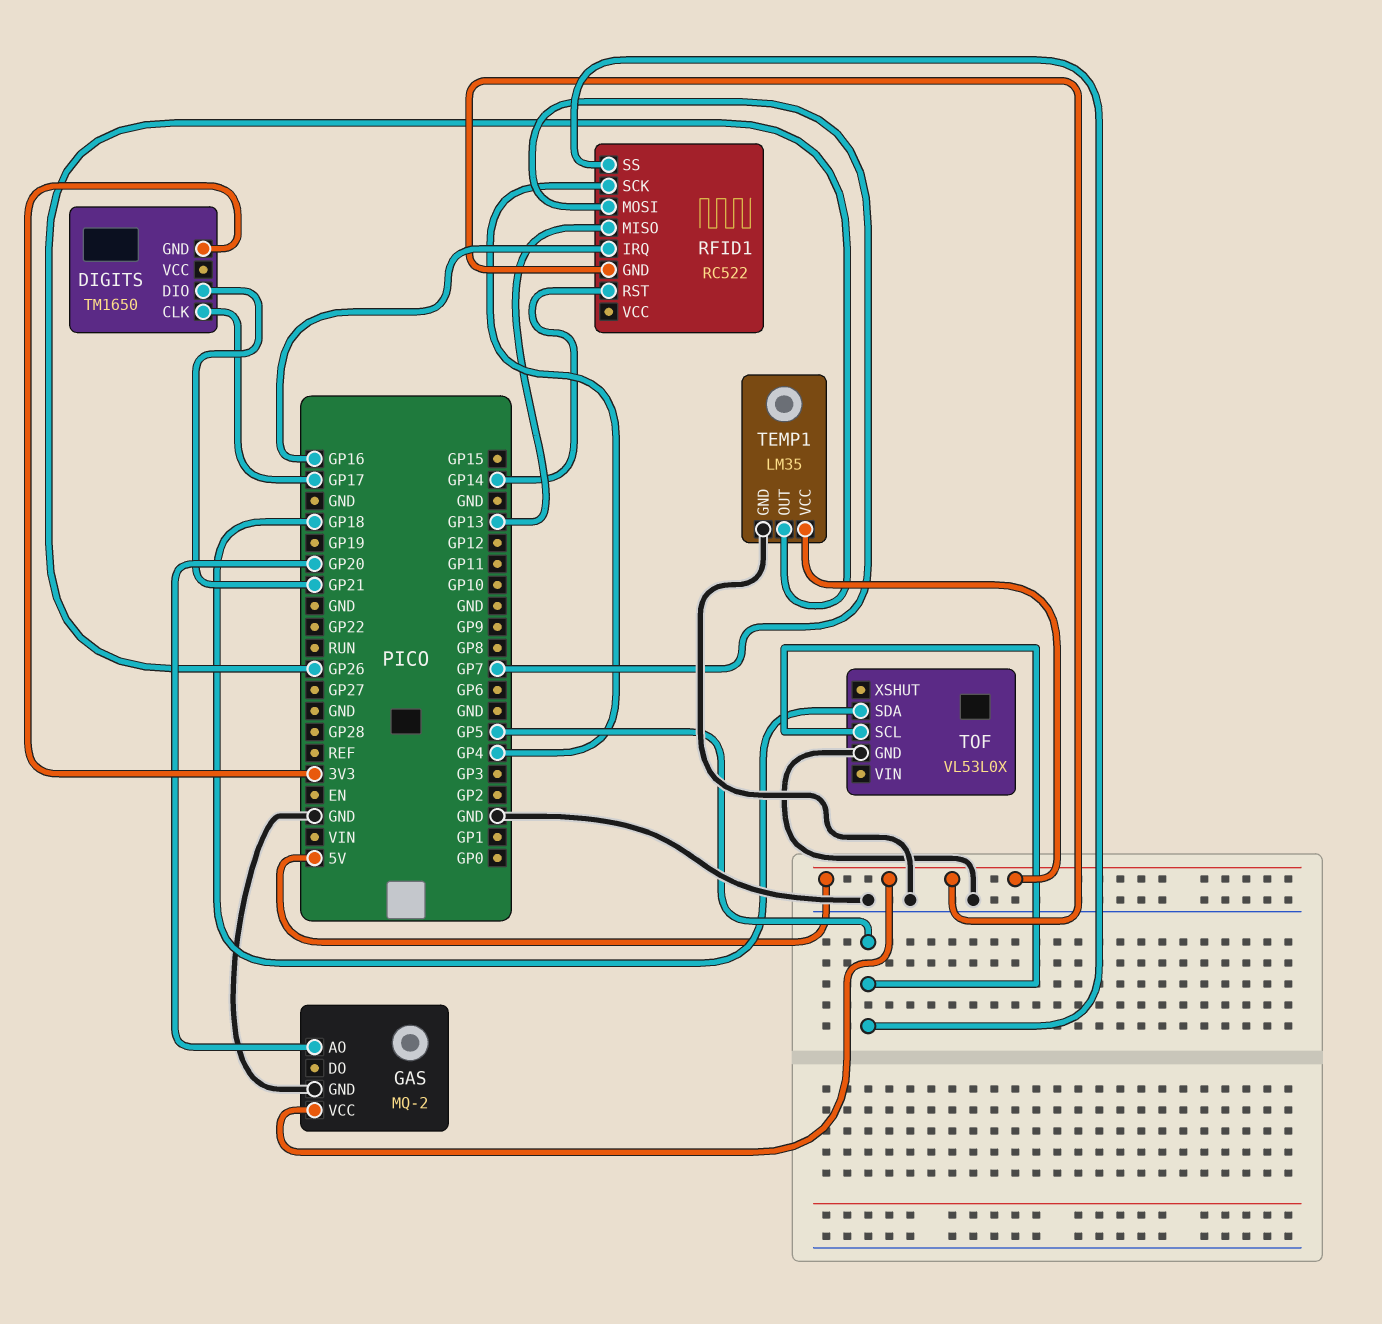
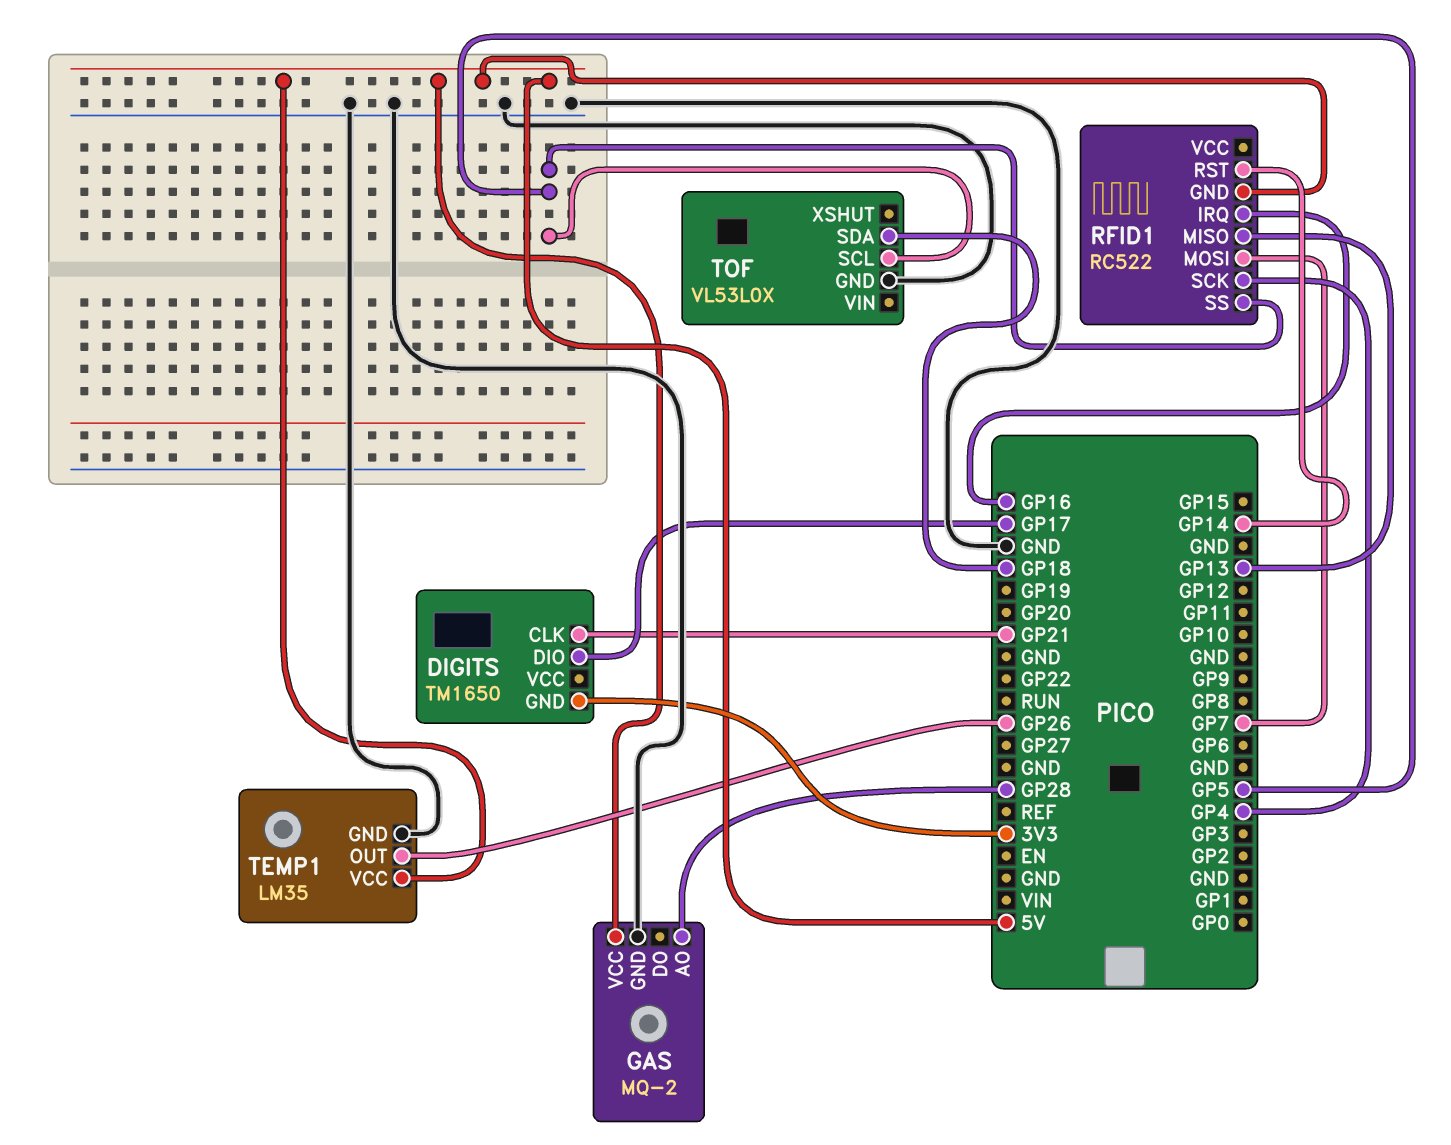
DIGITS pin CLK: GP17 -> GP21
DIGITS pin DIO: GP21 -> GP17
GAS pin AO: GP20 -> GP28

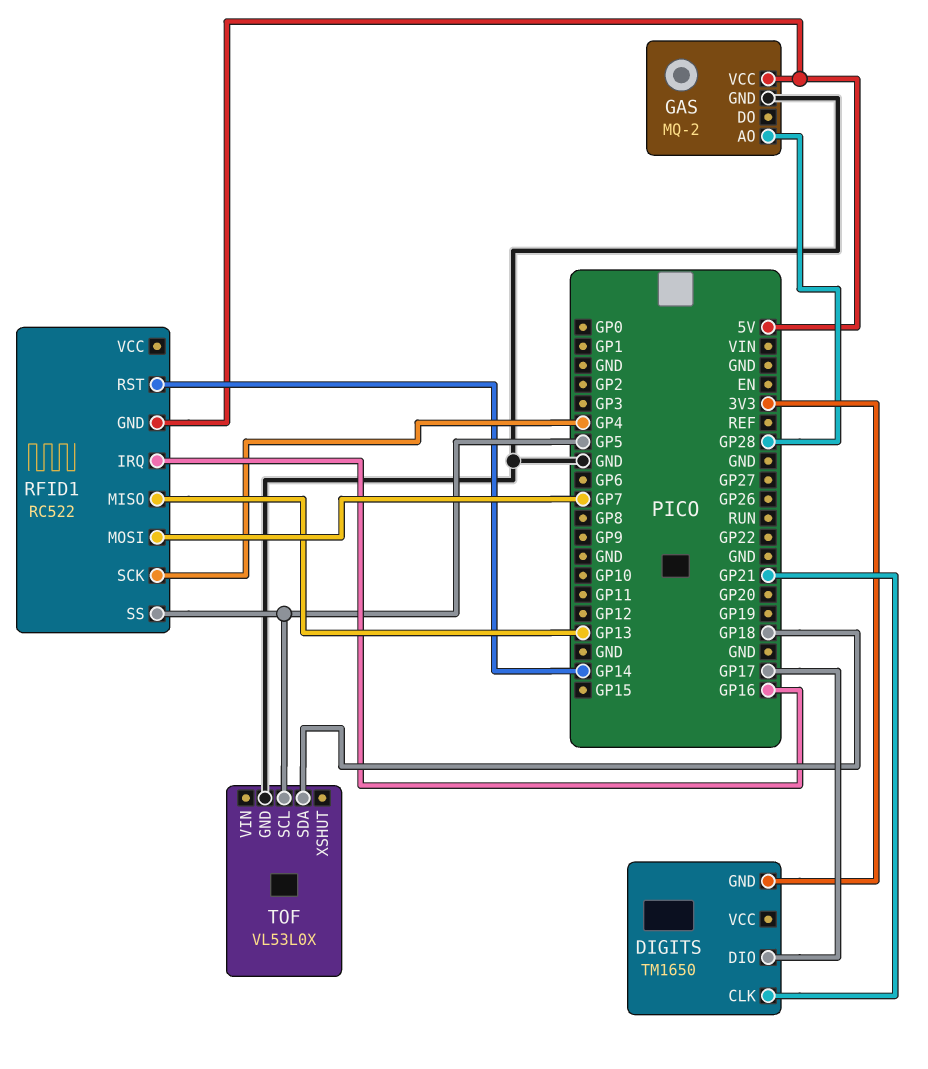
TEMP1: LM35 -> none
TEMP1 pin GND: GND -> none
TEMP1 pin OUT: GP26 -> none
TEMP1 pin VCC: 5V -> none

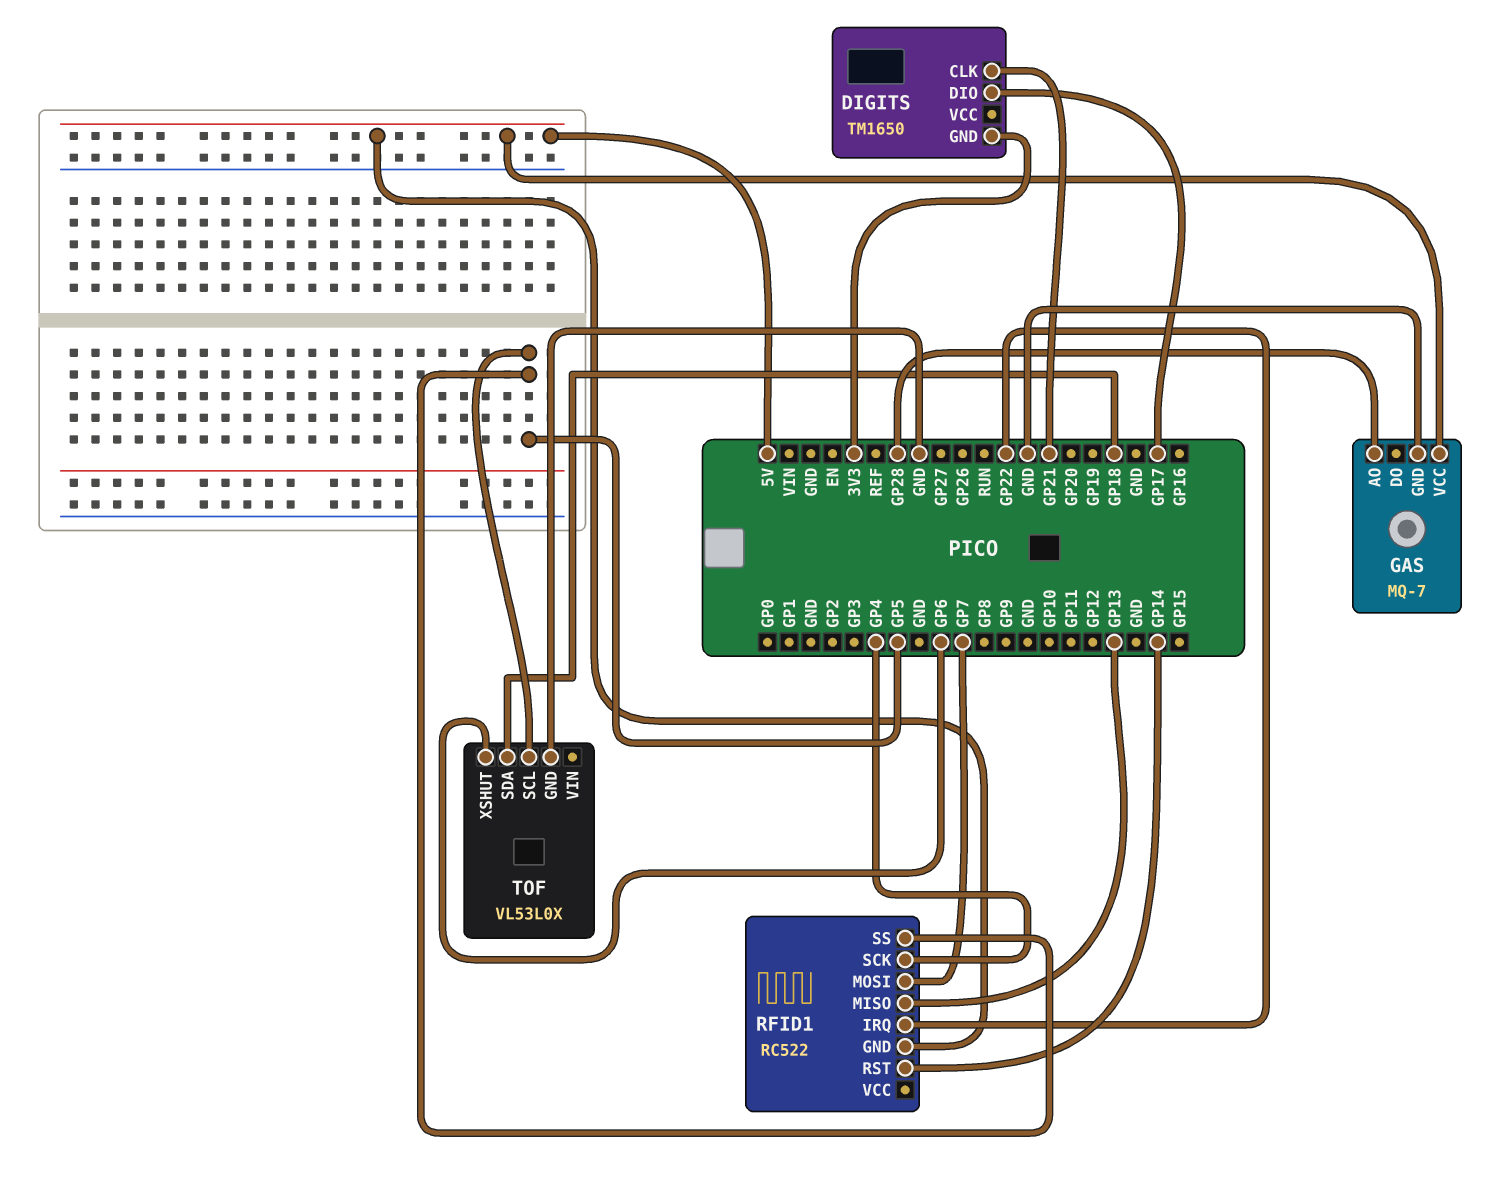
GAS: MQ-2 -> MQ-7
RFID1 pin IRQ: GP16 -> GP22
TOF pin XSHUT: none -> GP6

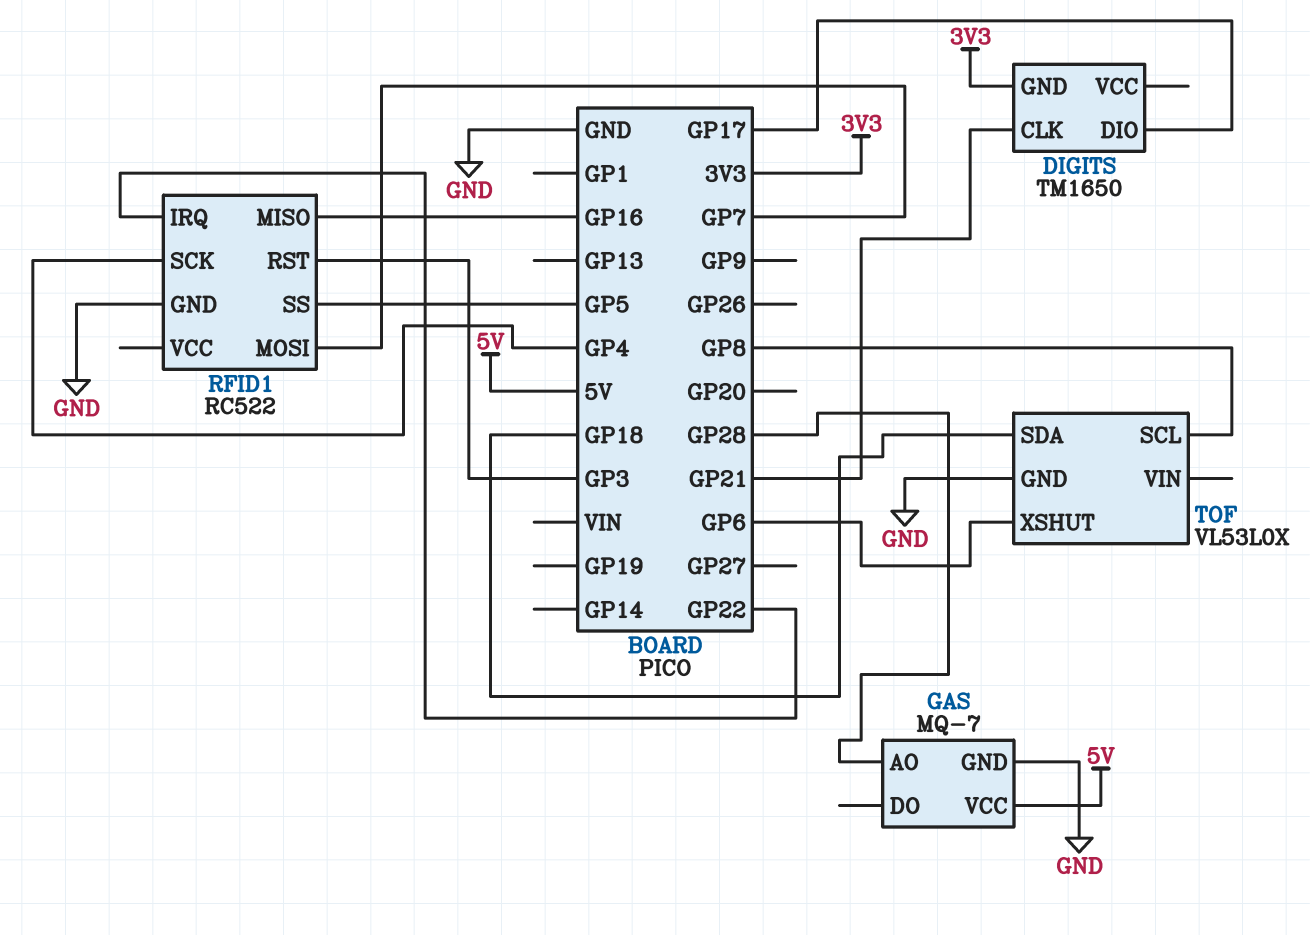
RFID1 pin GND: 5V -> GND
RFID1 pin MISO: GP13 -> GP16
RFID1 pin RST: GP14 -> GP3
TOF pin SCL: GP5 -> GP8

